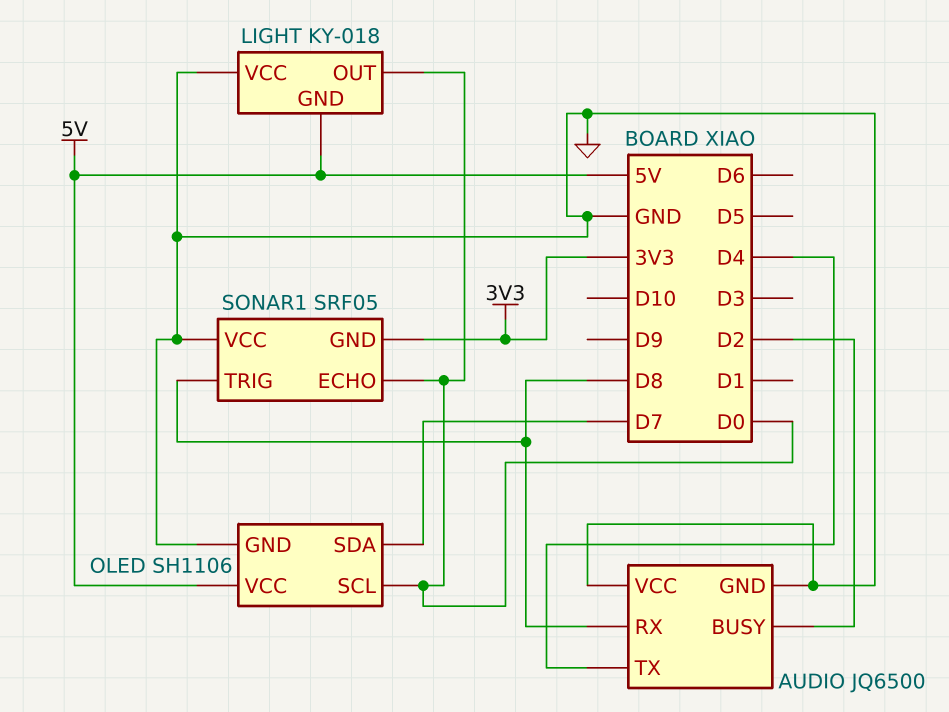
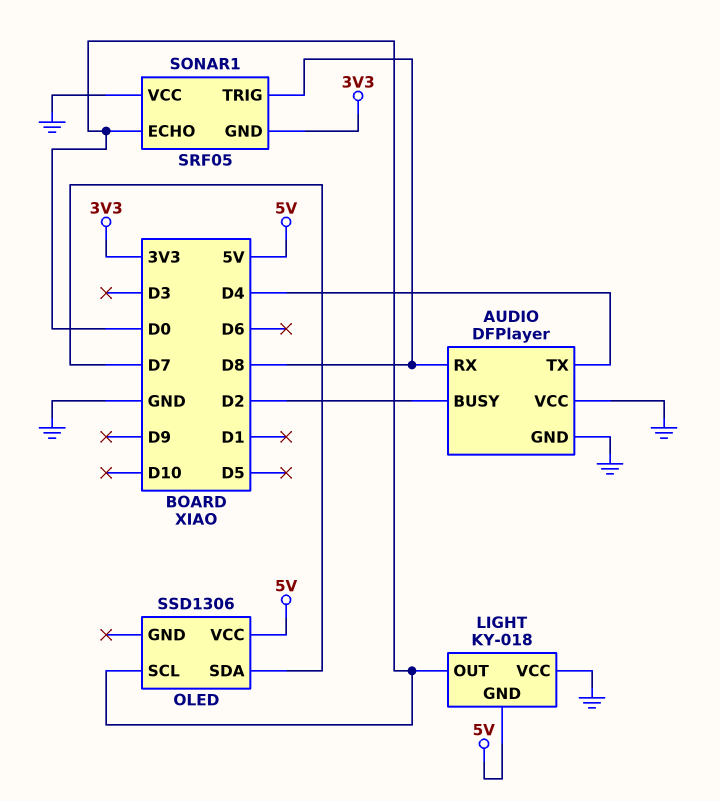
AUDIO: JQ6500 -> DFPlayer
OLED: SH1106 -> SSD1306
OLED pin GND: GND -> none

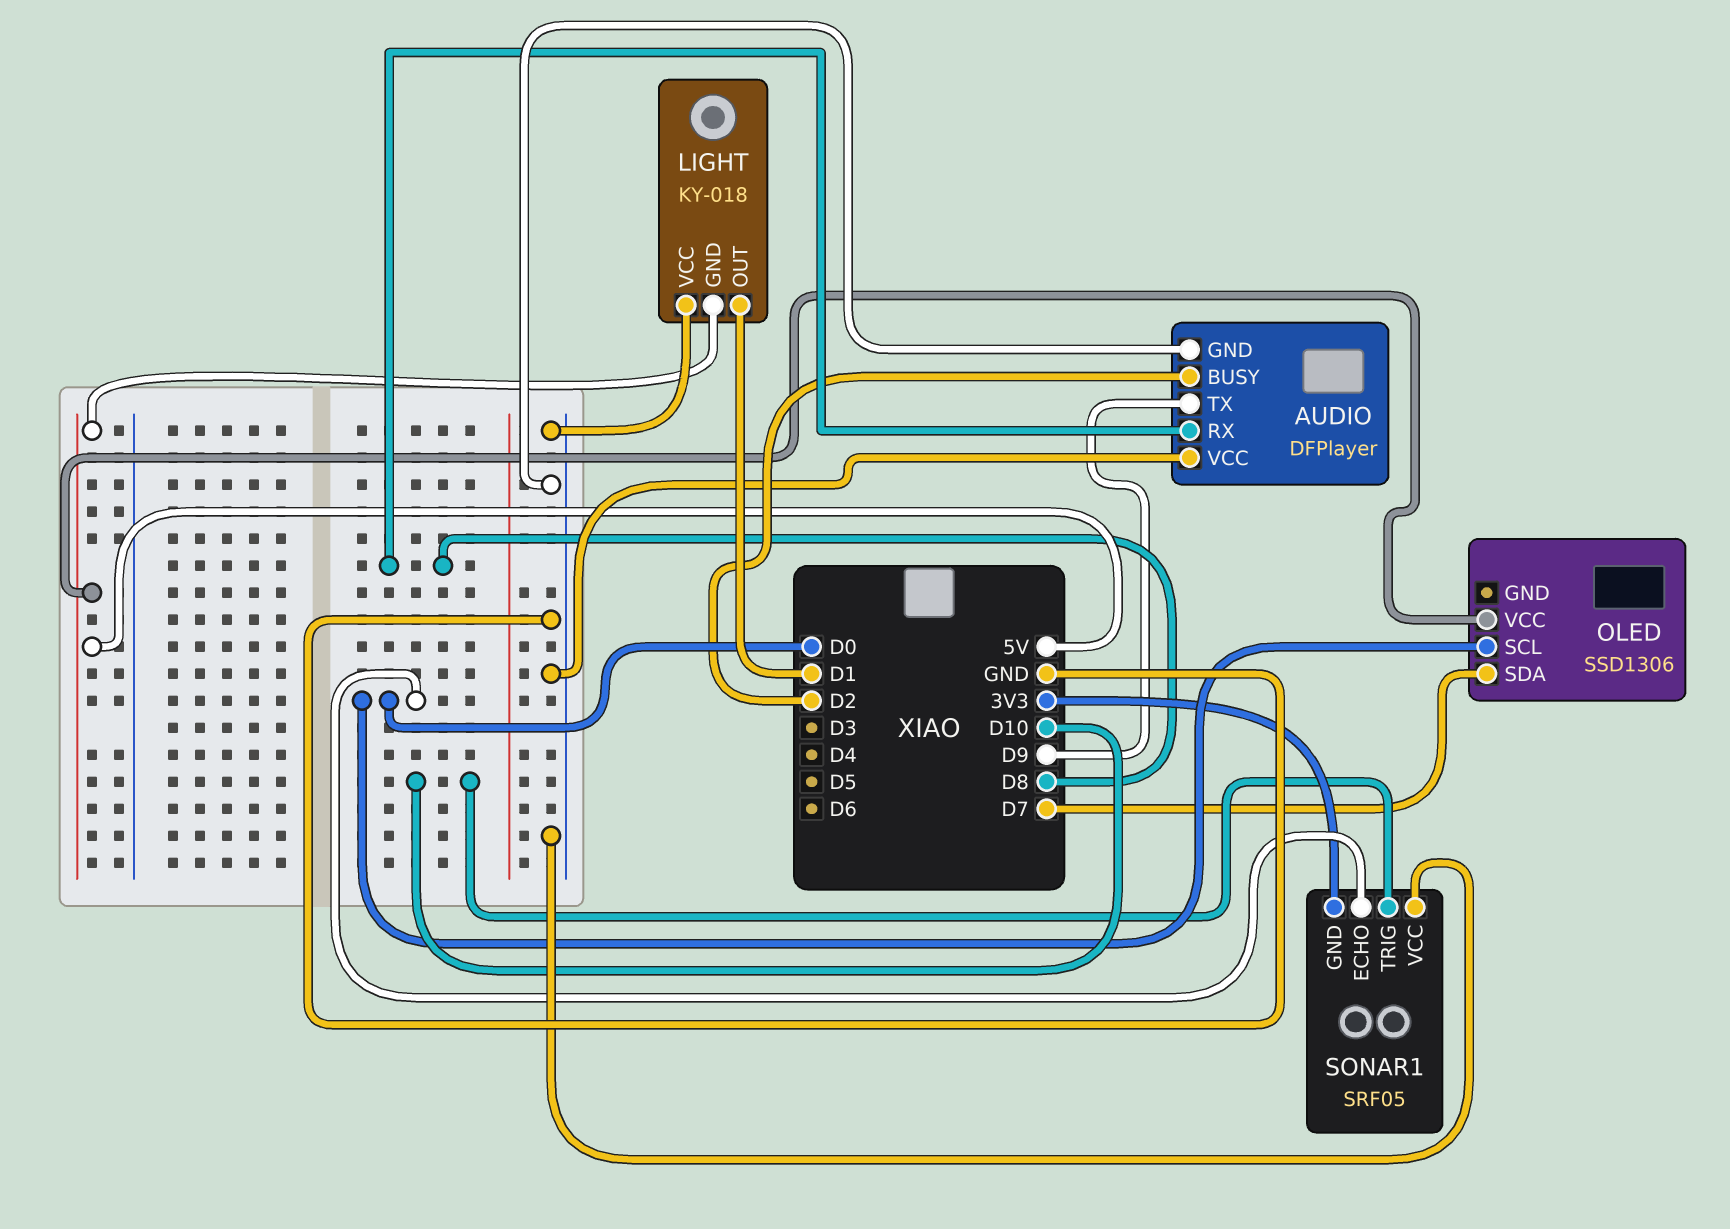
AUDIO pin TX: D4 -> D9
LIGHT pin OUT: D0 -> D1
SONAR1 pin TRIG: D8 -> D10

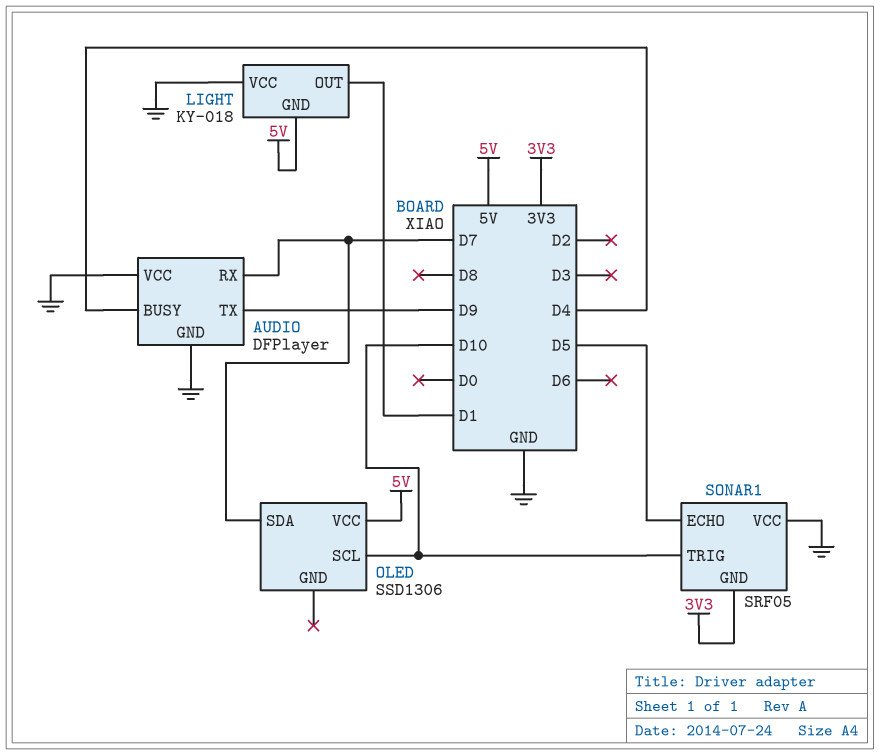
AUDIO pin BUSY: D2 -> D4
AUDIO pin RX: D8 -> D7
OLED pin SCL: D0 -> D10
SONAR1 pin ECHO: D0 -> D5

